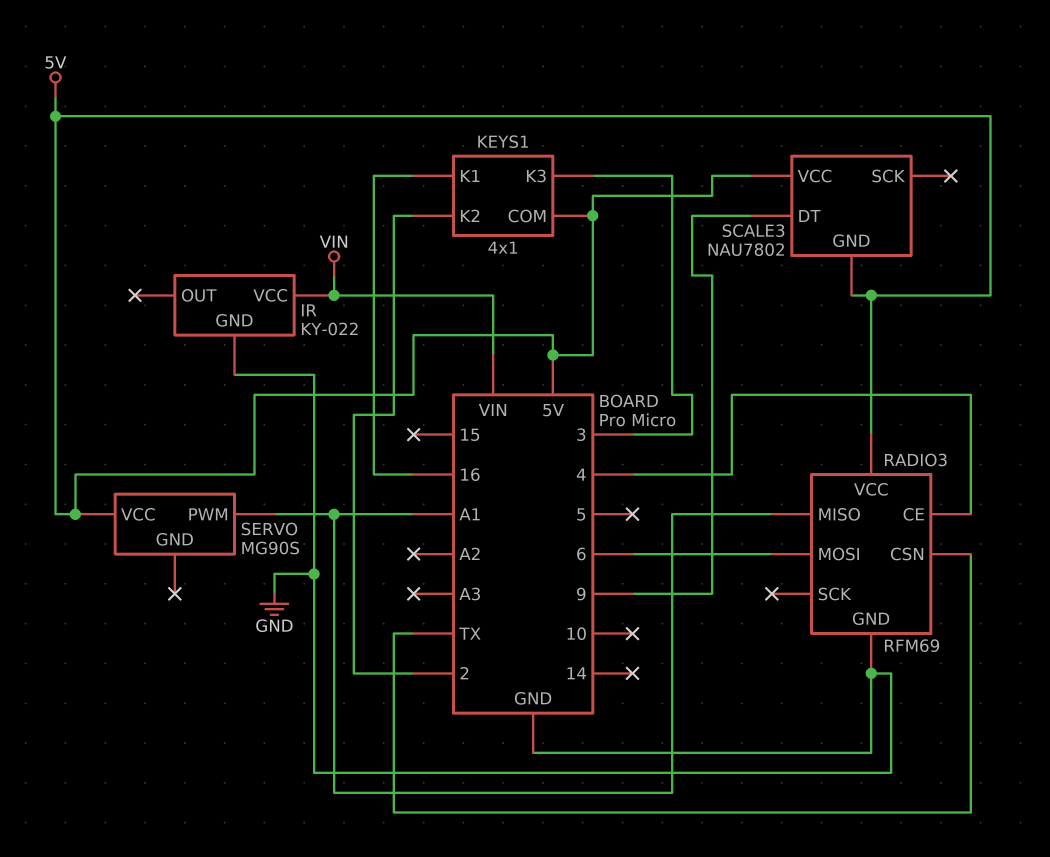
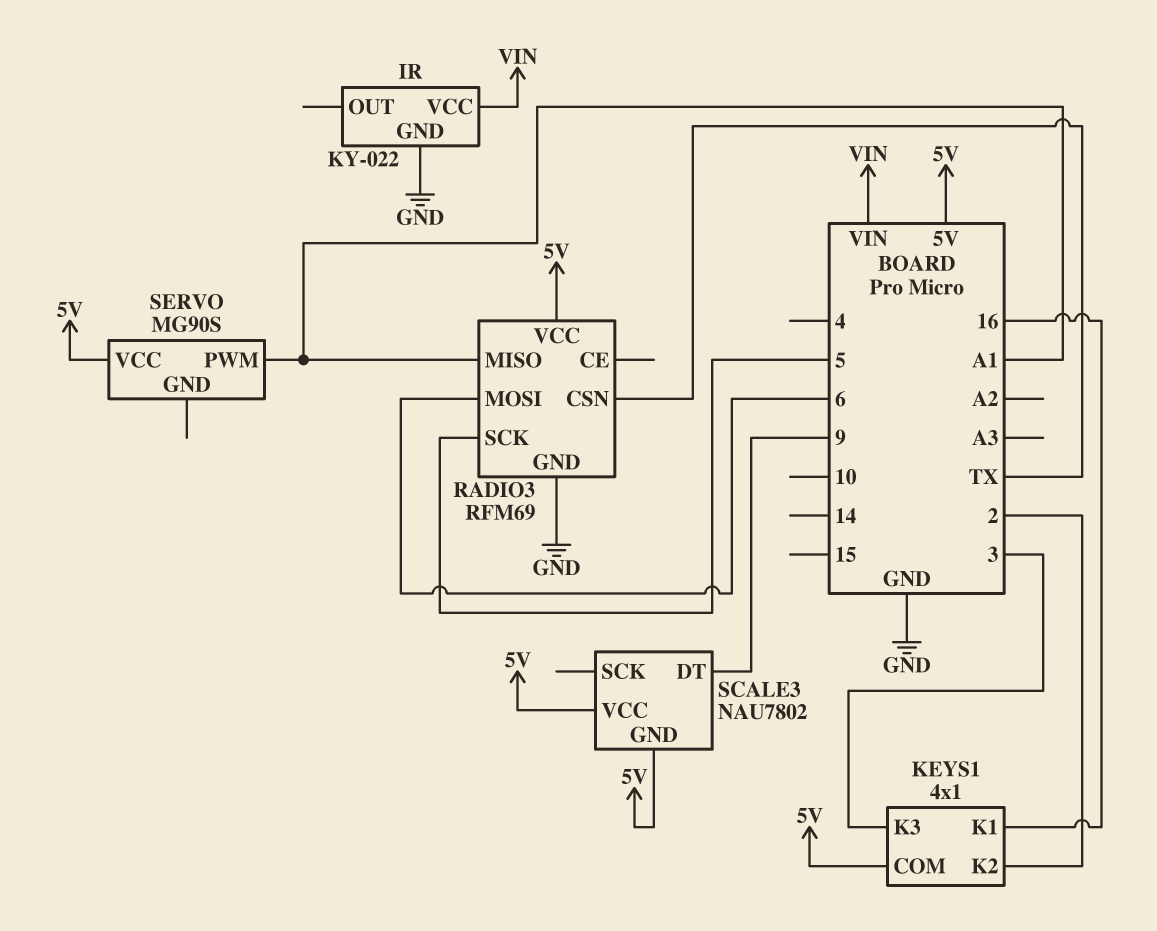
RADIO3 pin CE: 4 -> none
RADIO3 pin SCK: none -> 5

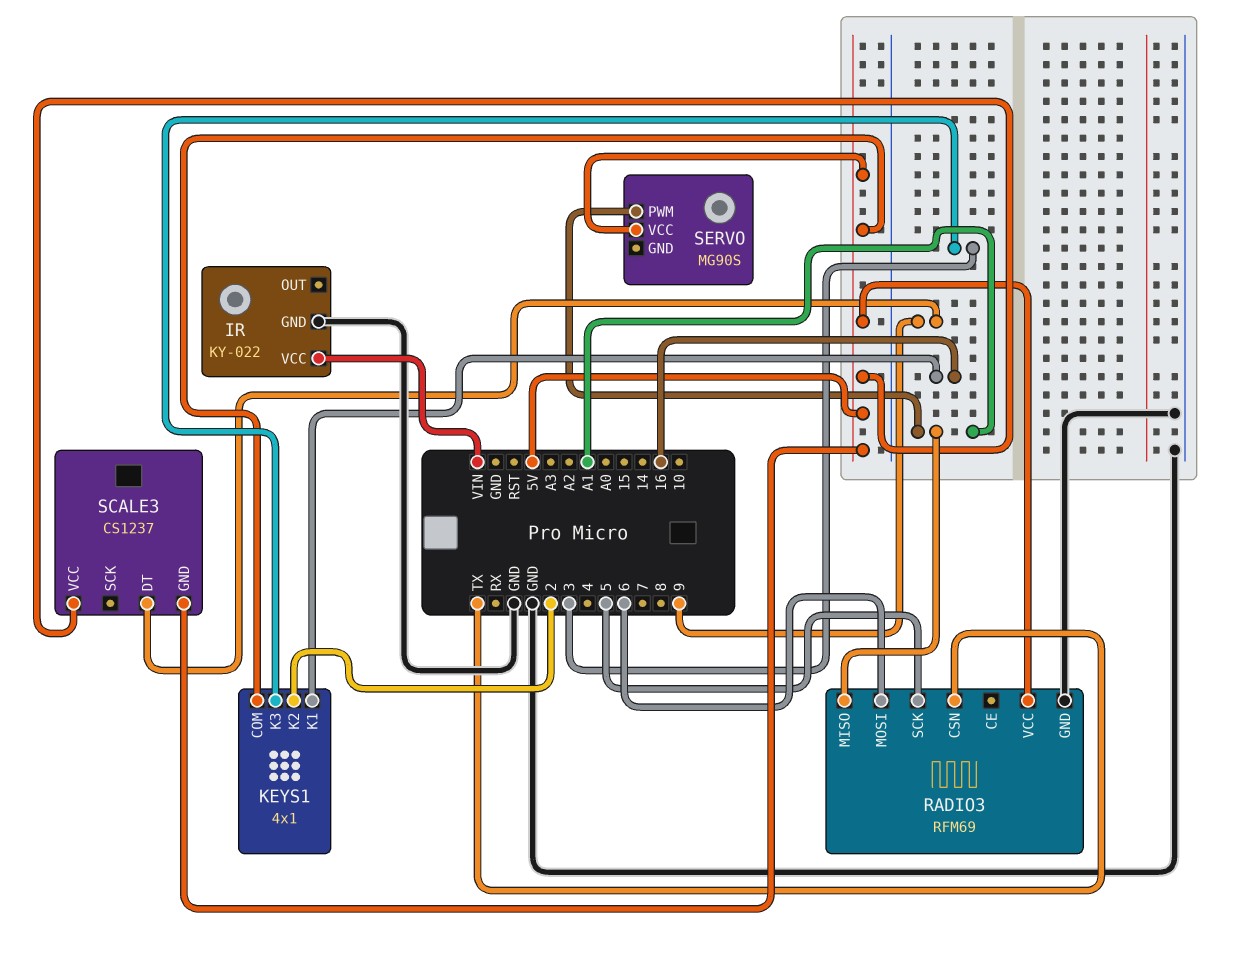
SCALE3: NAU7802 -> CS1237

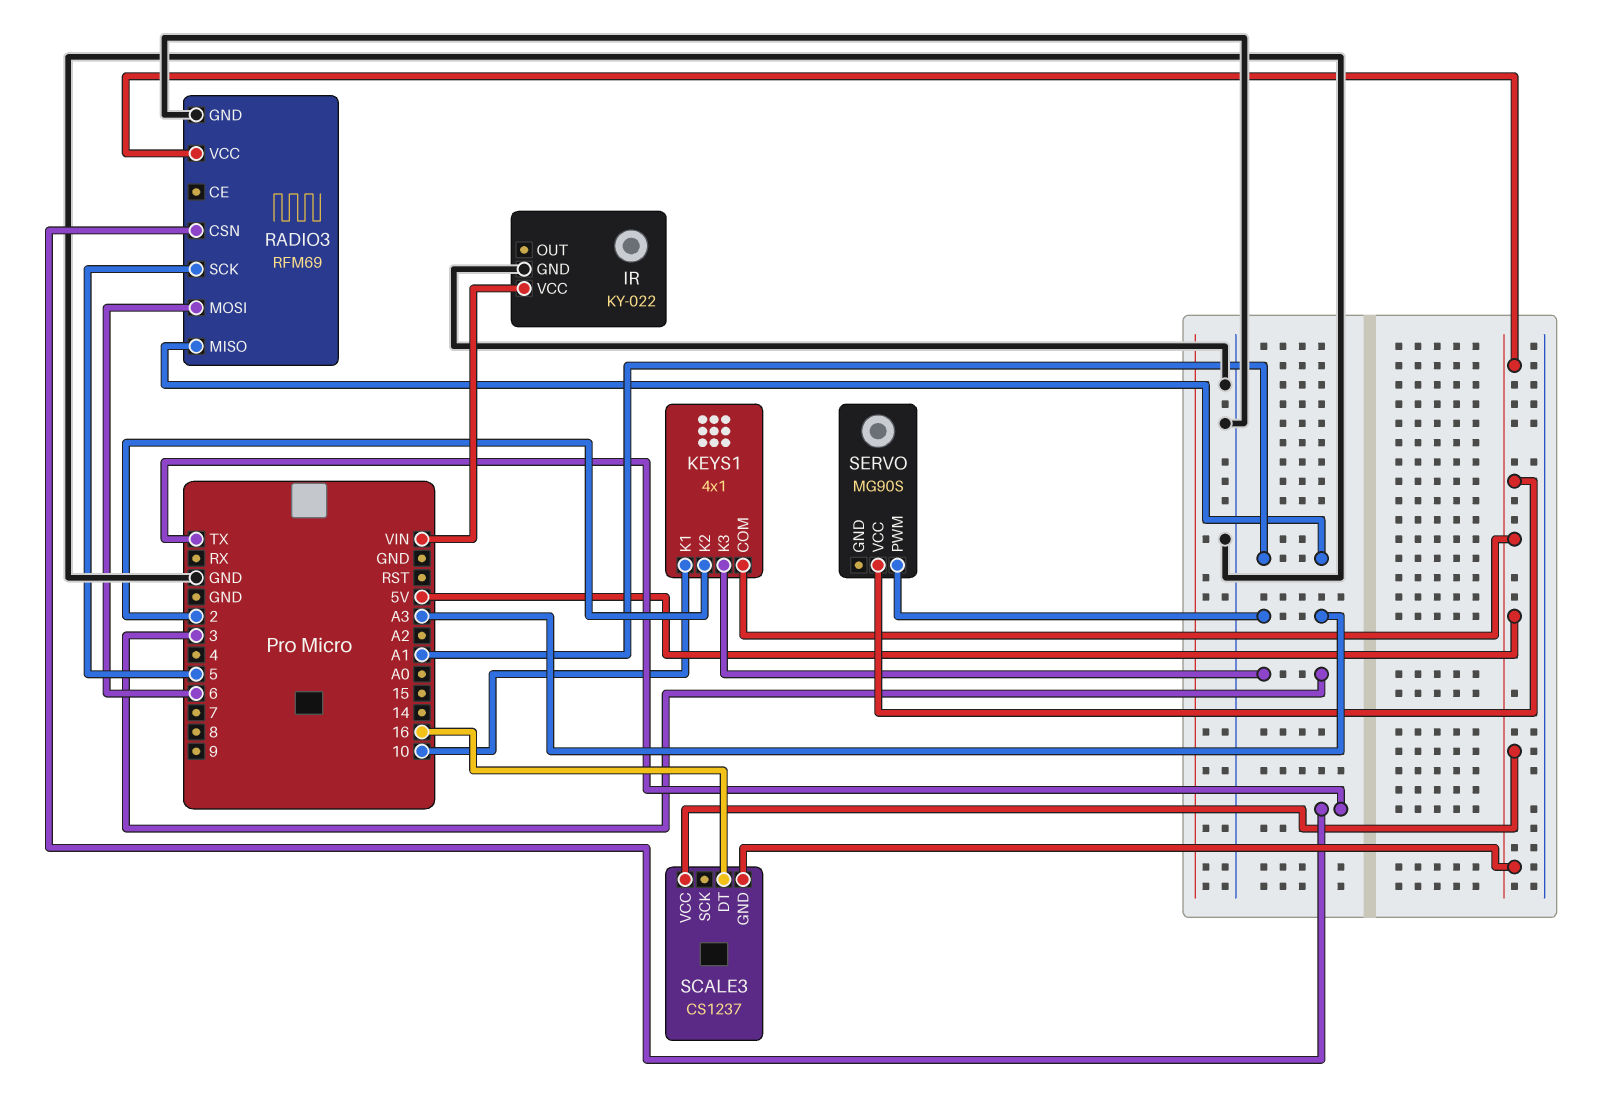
KEYS1 pin K1: 16 -> 10
SCALE3 pin DT: 9 -> 16
SERVO pin PWM: A1 -> A3

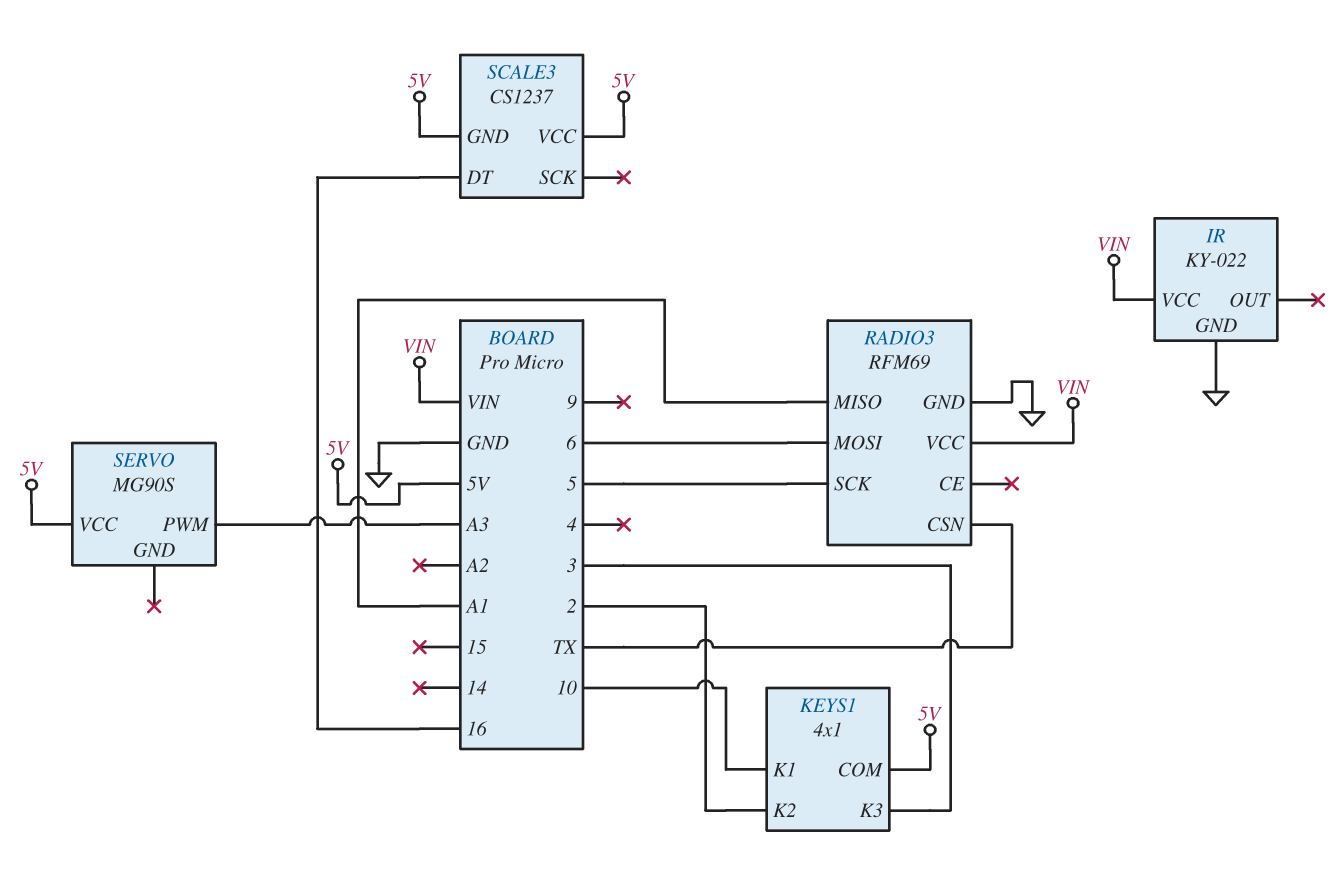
RADIO3 pin VCC: 5V -> VIN

